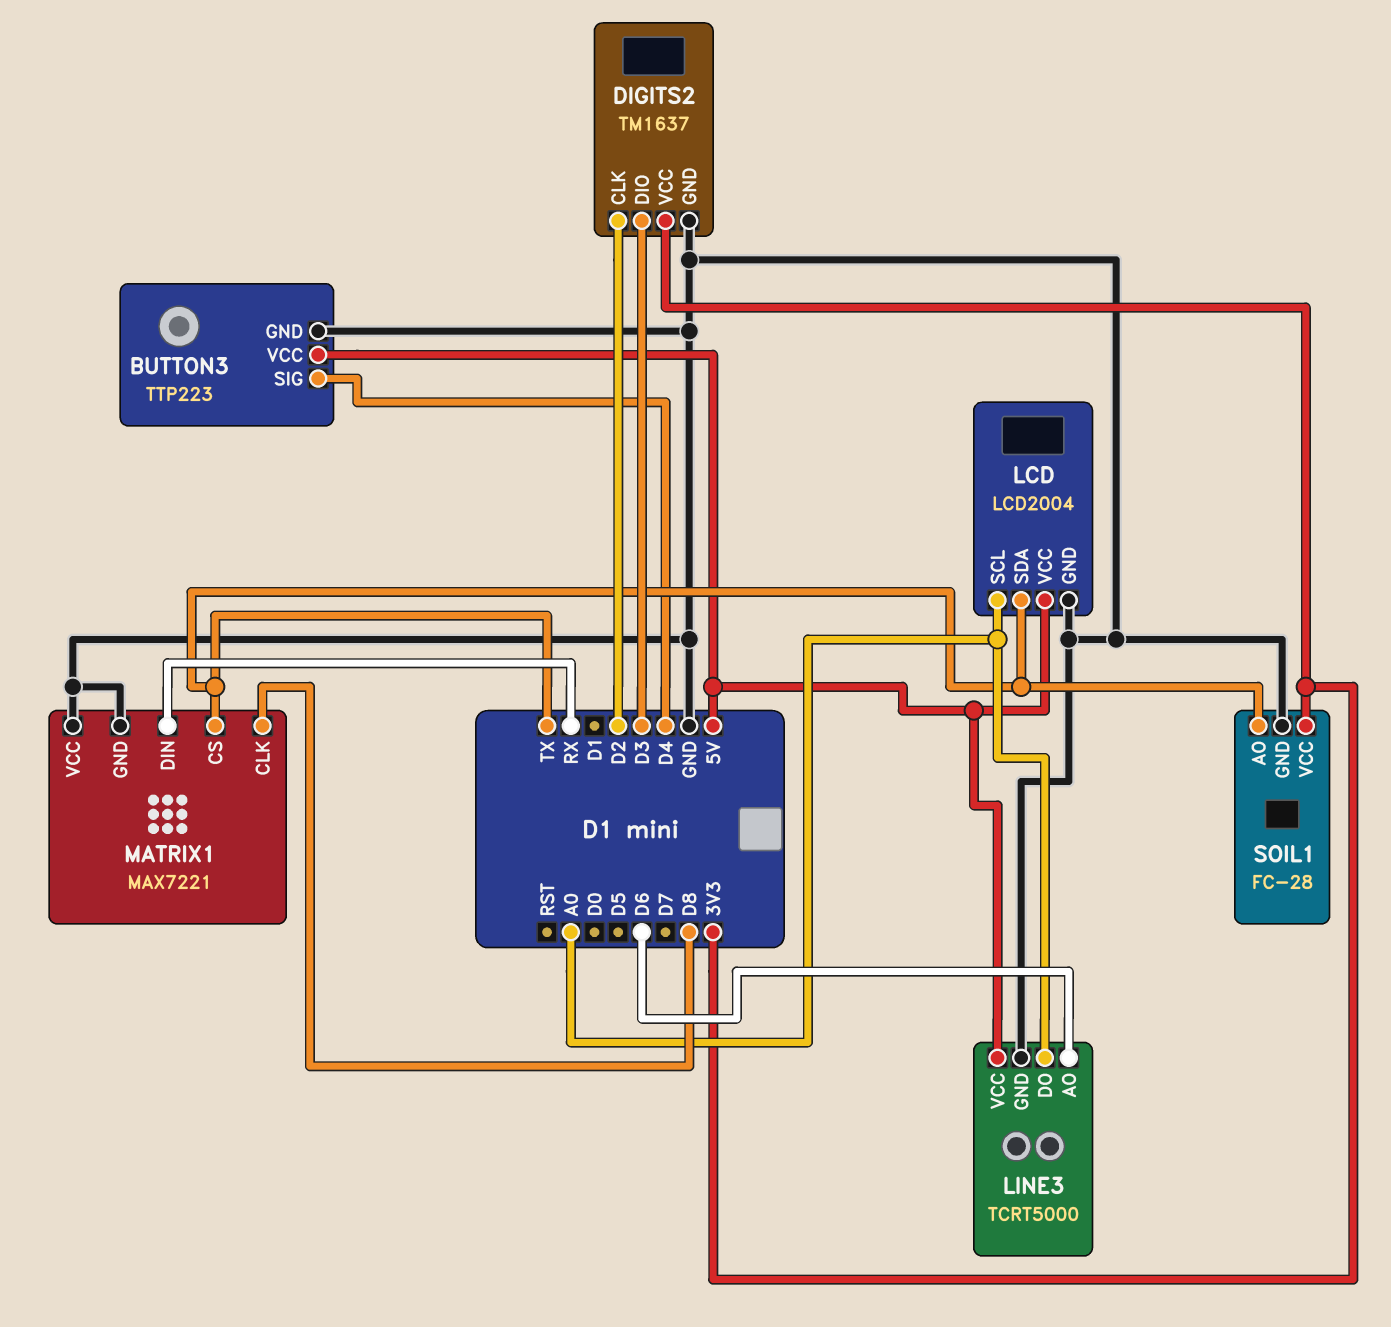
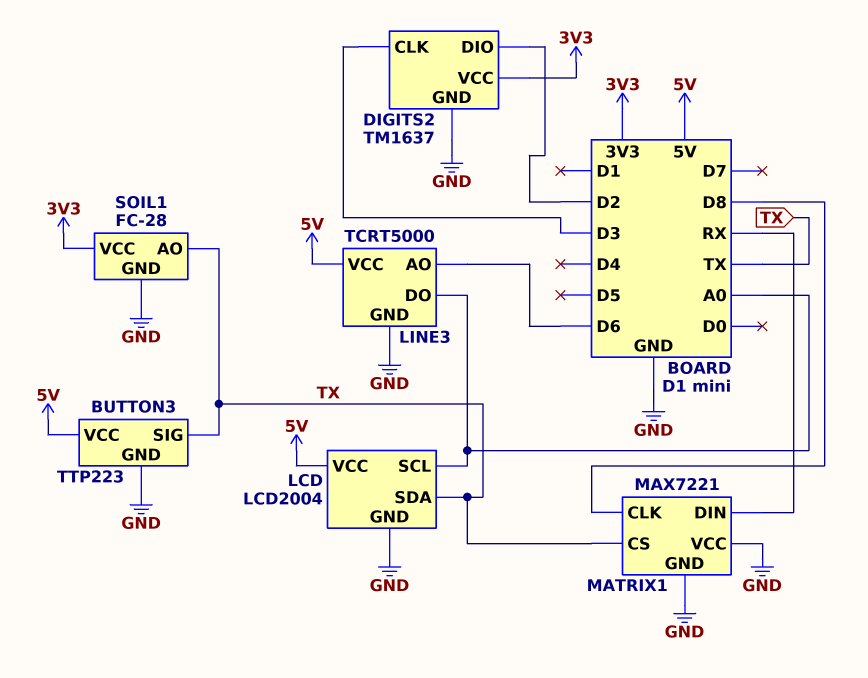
BUTTON3 pin SIG: D4 -> TX
DIGITS2 pin CLK: D2 -> D3
DIGITS2 pin DIO: D3 -> D2

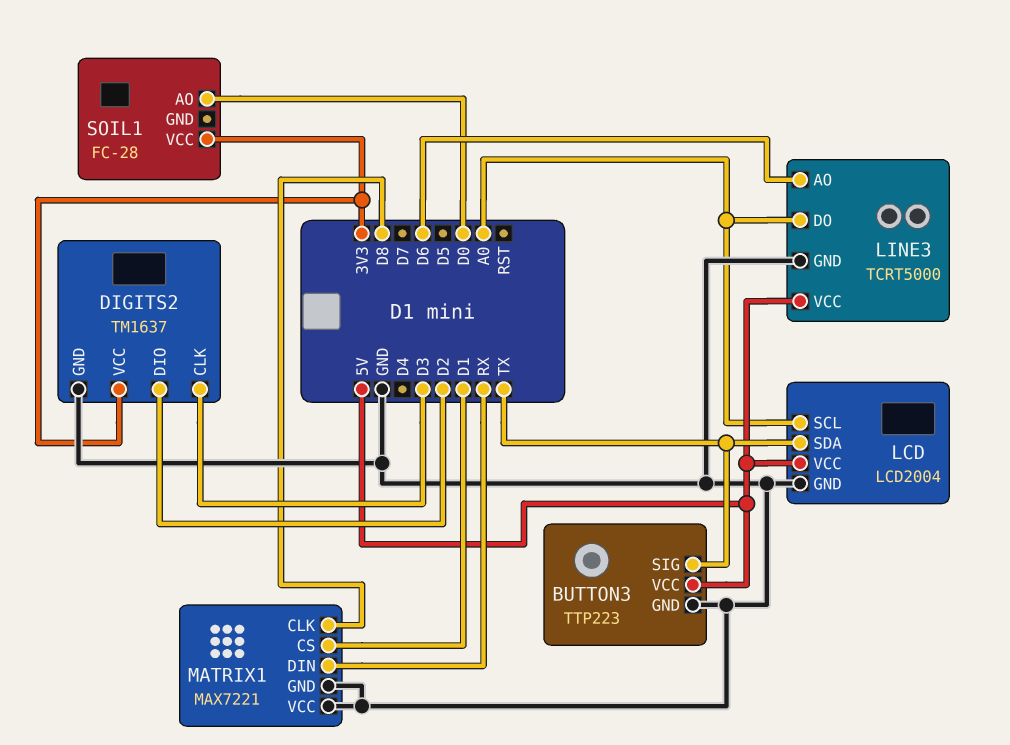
MATRIX1 pin CS: TX -> D1
SOIL1 pin AO: TX -> D0
SOIL1 pin GND: GND -> none

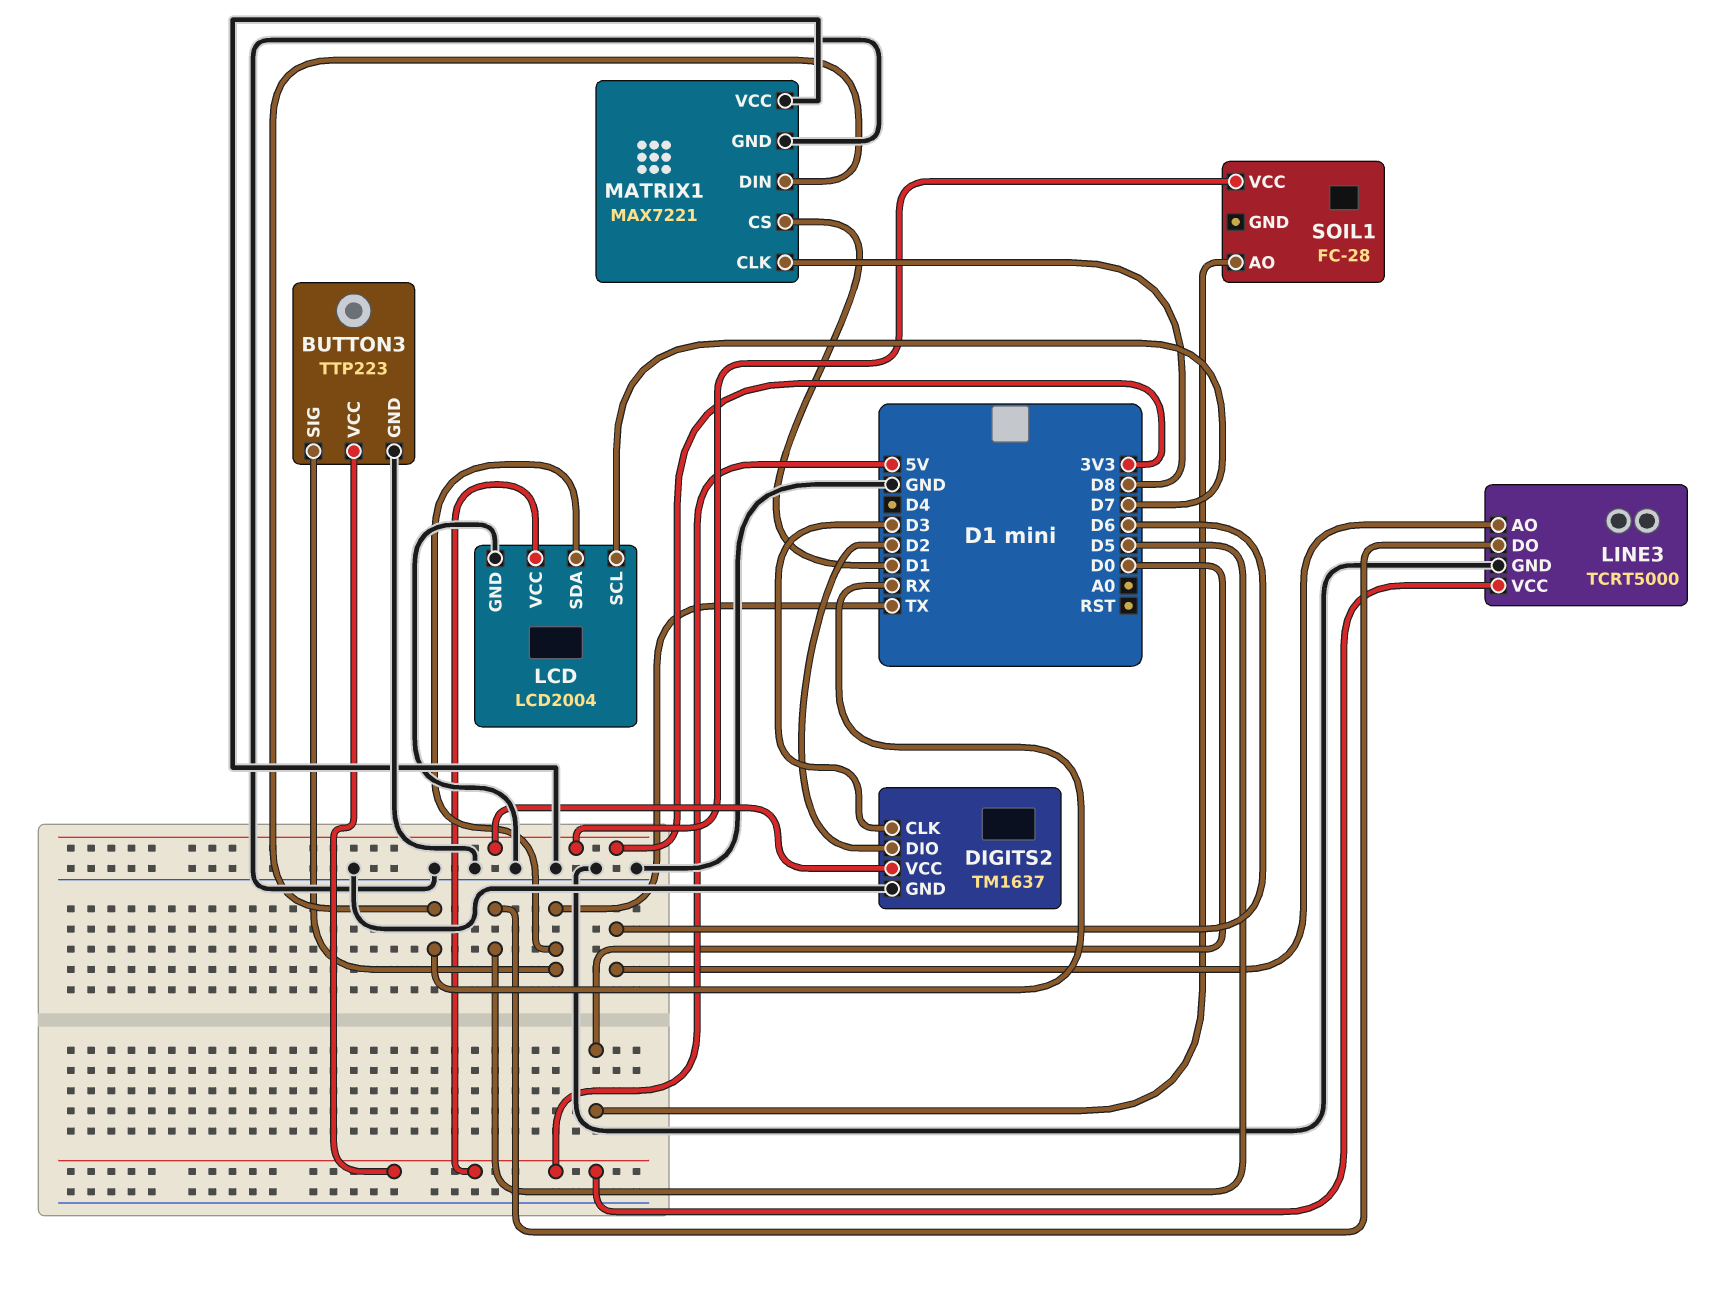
LCD pin SCL: A0 -> D7
LINE3 pin DO: A0 -> D5

